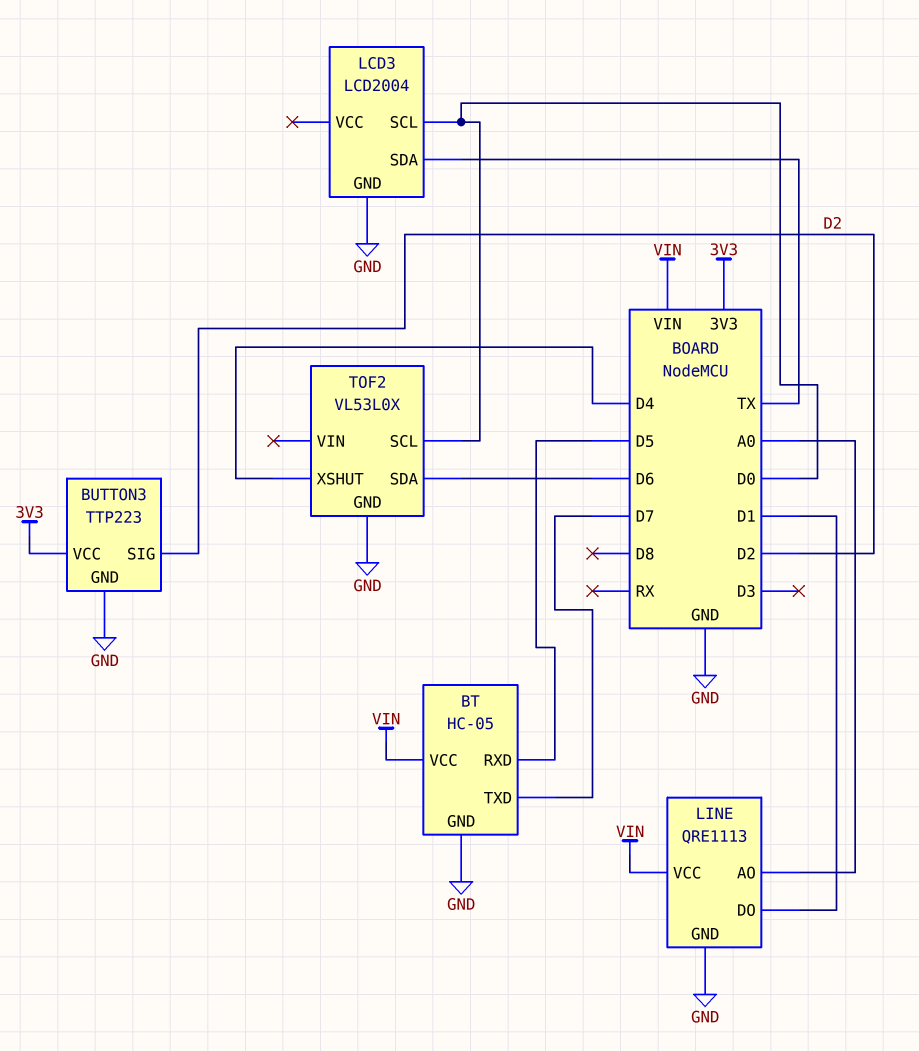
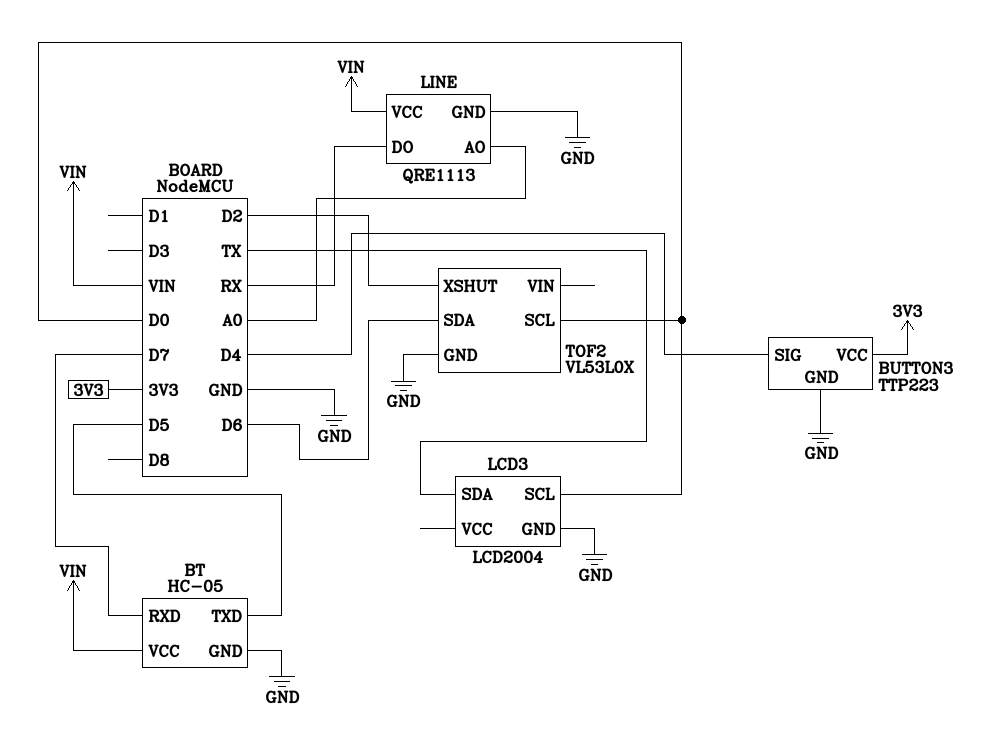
BT pin RXD: D5 -> D7
BT pin TXD: D7 -> D5
BUTTON3 pin SIG: D2 -> D4
LINE pin DO: D1 -> RX
TOF2 pin XSHUT: D4 -> D2

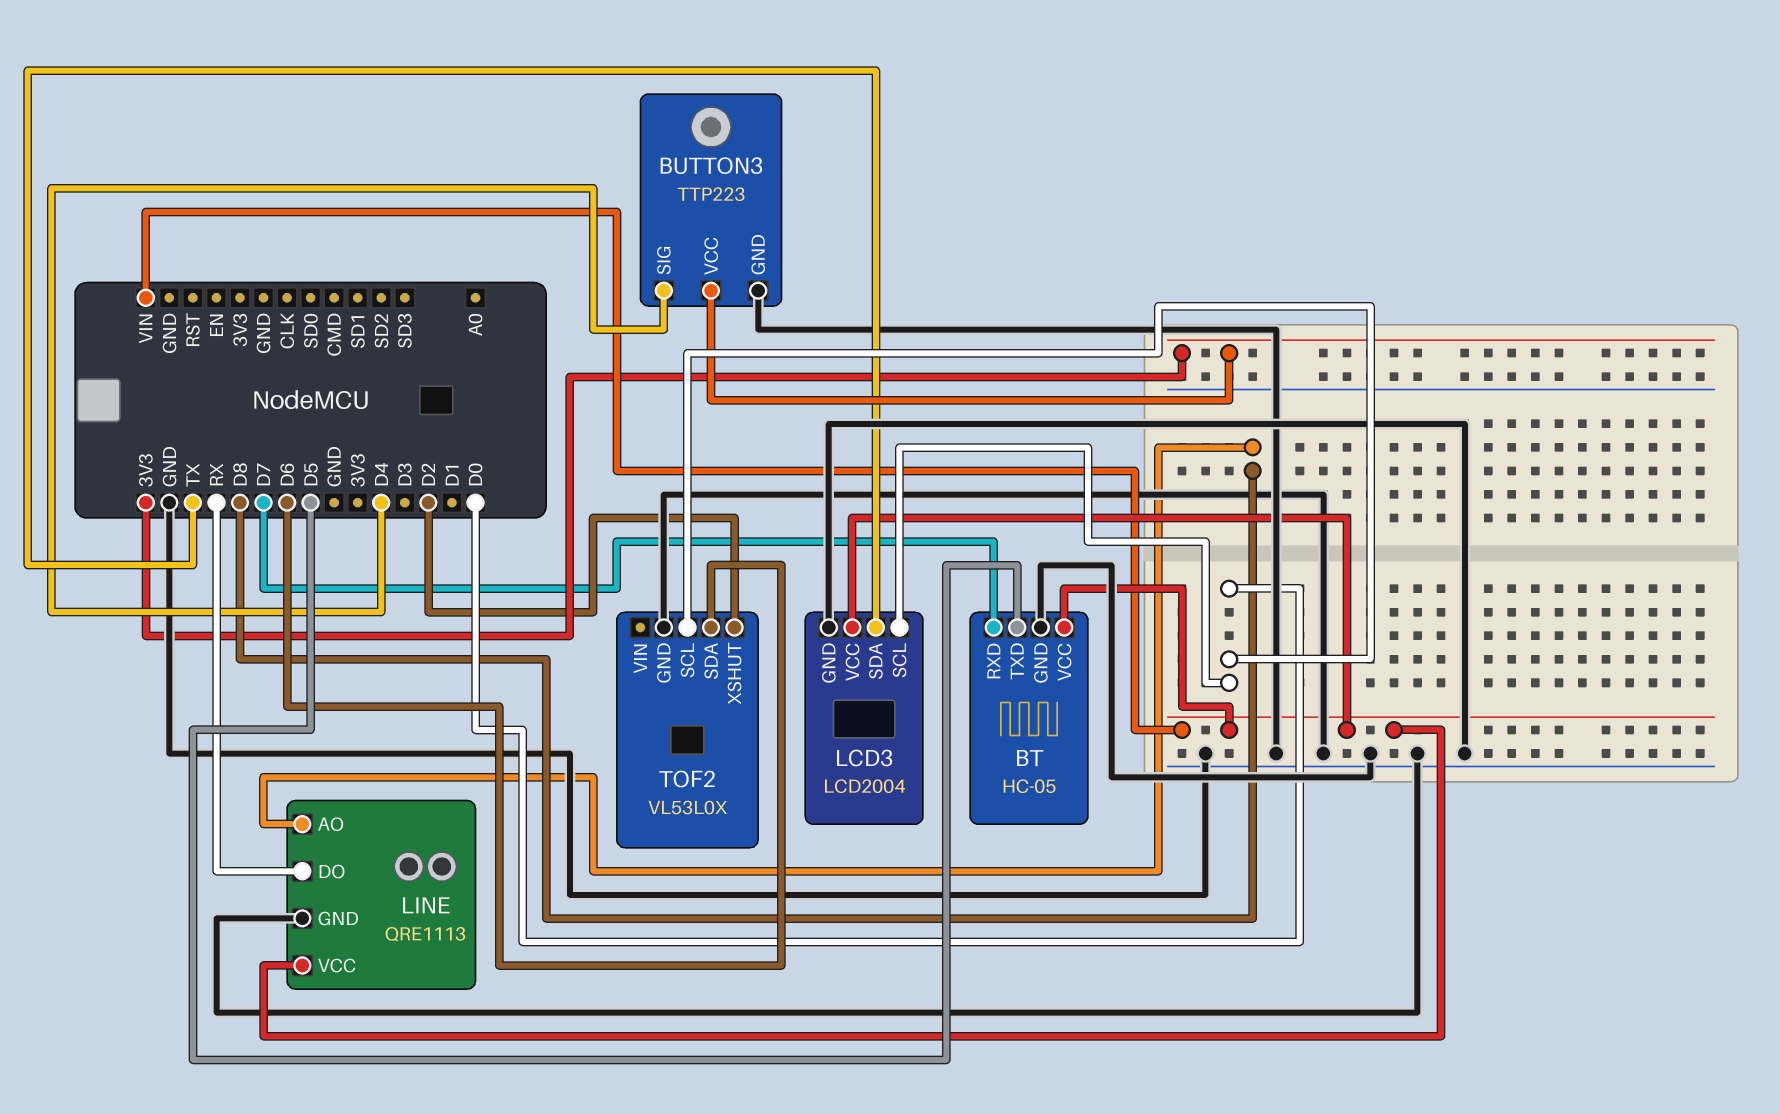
LCD3 pin VCC: none -> VIN
LINE pin AO: A0 -> D8

